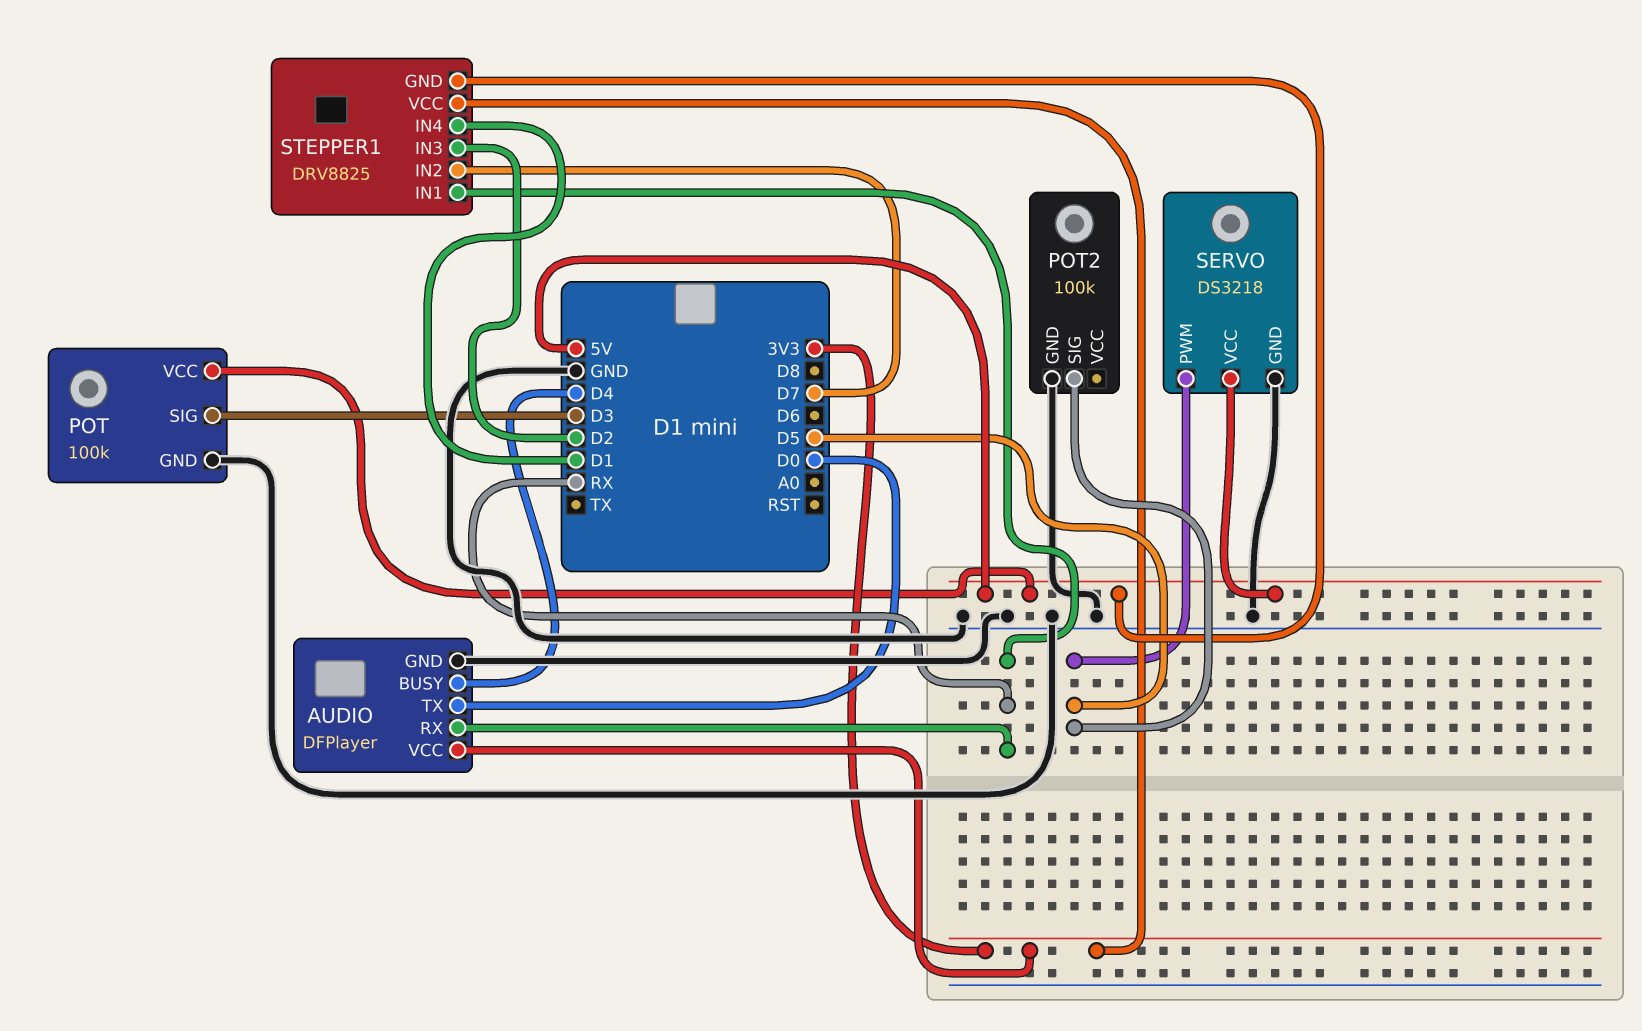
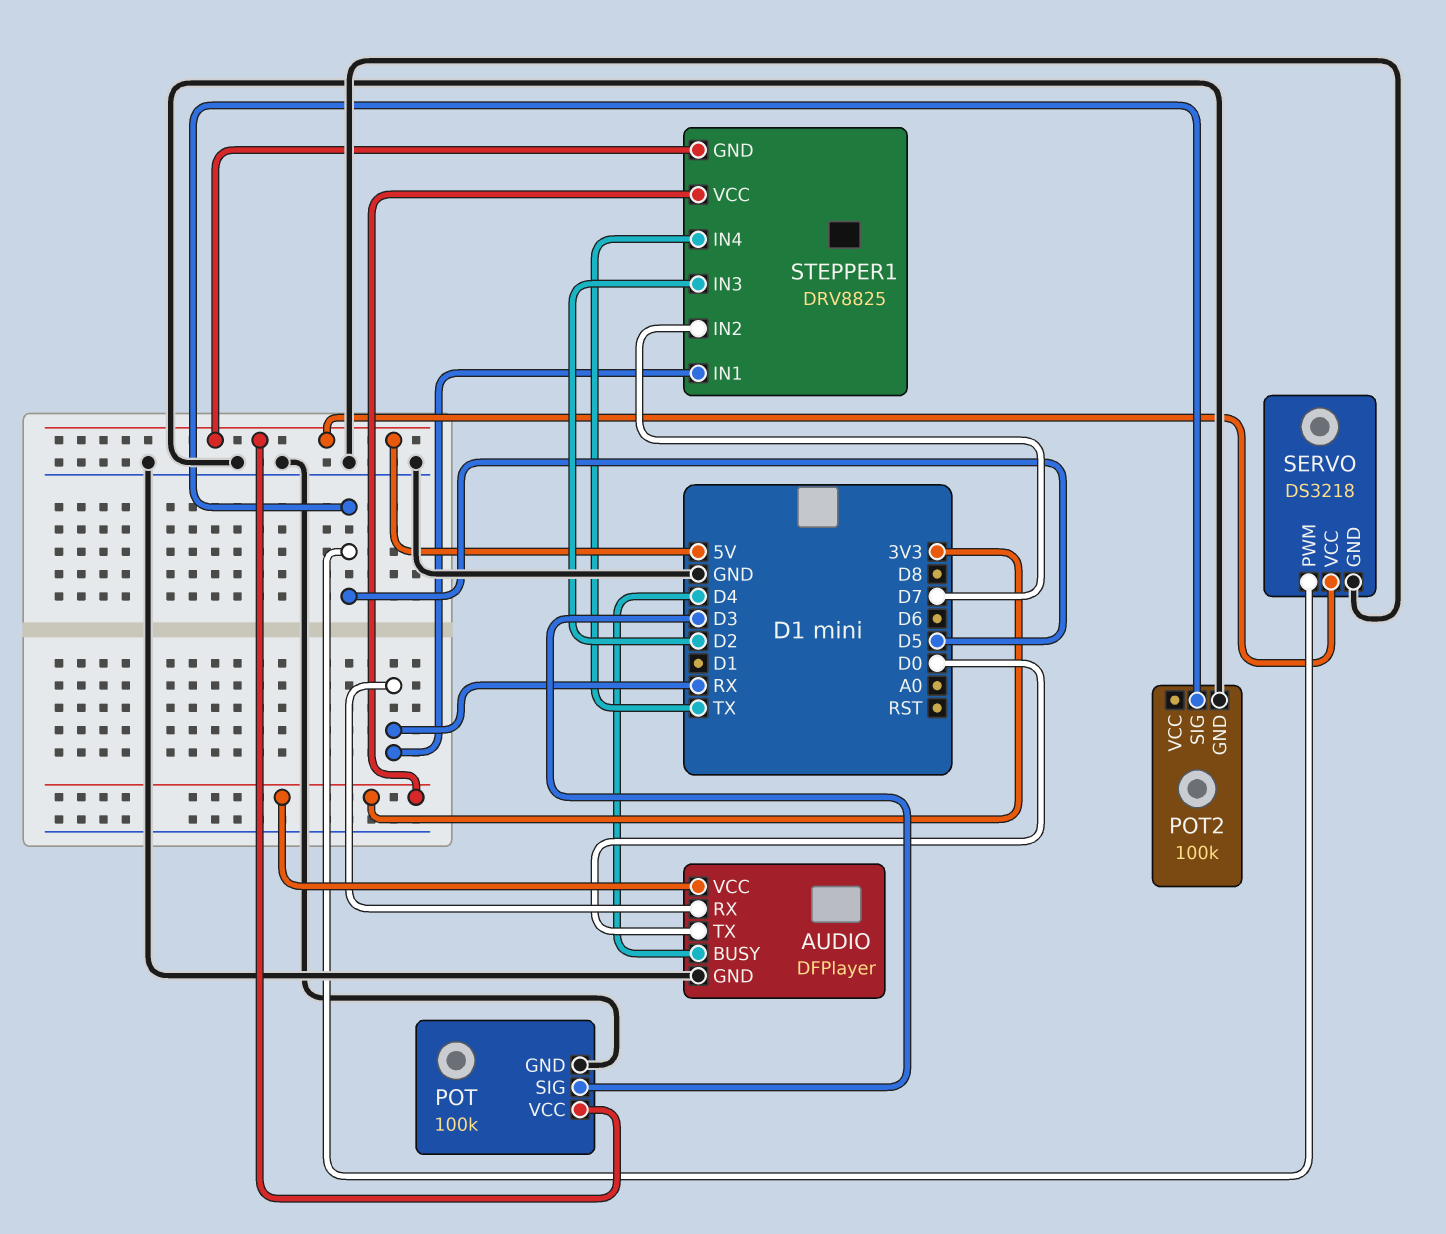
STEPPER1 pin IN4: D1 -> TX

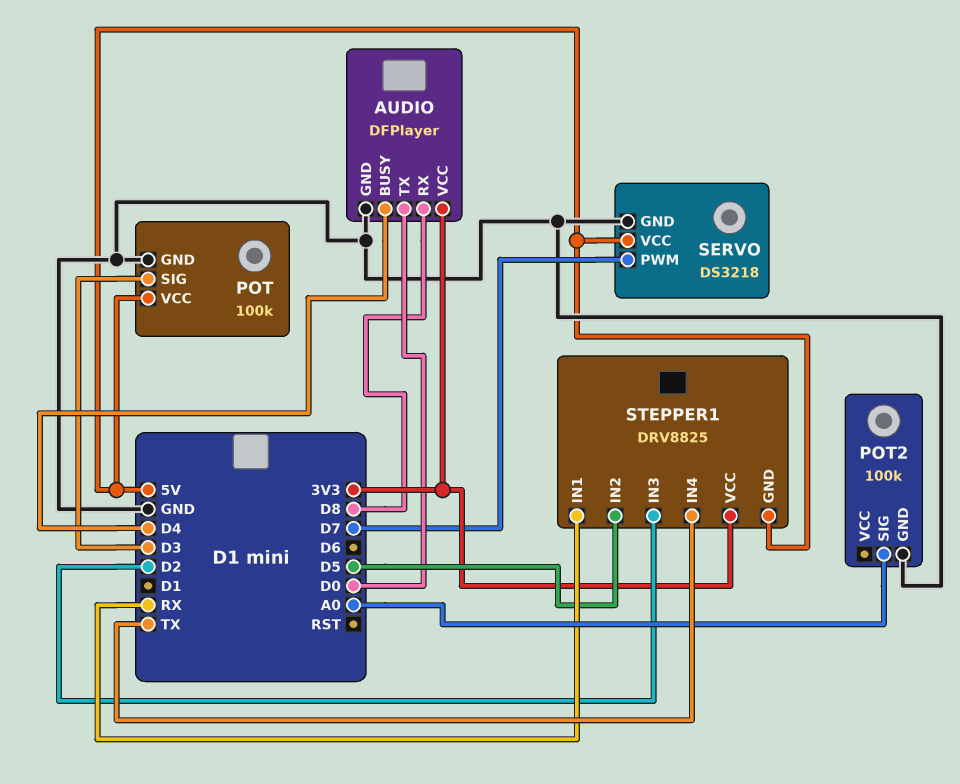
AUDIO pin RX: RX -> D8
POT2 pin SIG: D5 -> A0
SERVO pin PWM: D5 -> D7
STEPPER1 pin IN2: D7 -> D5

